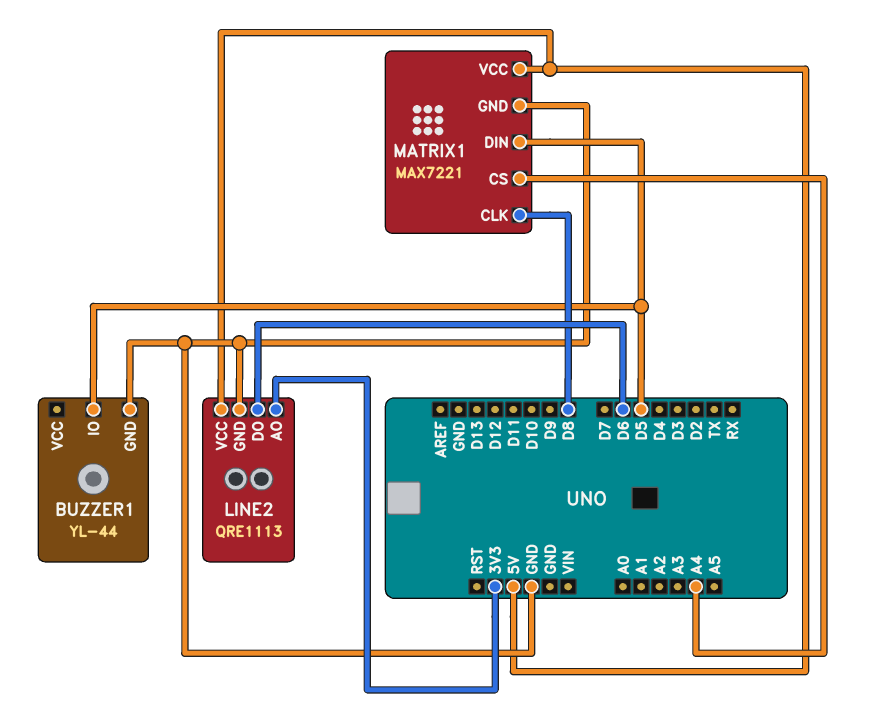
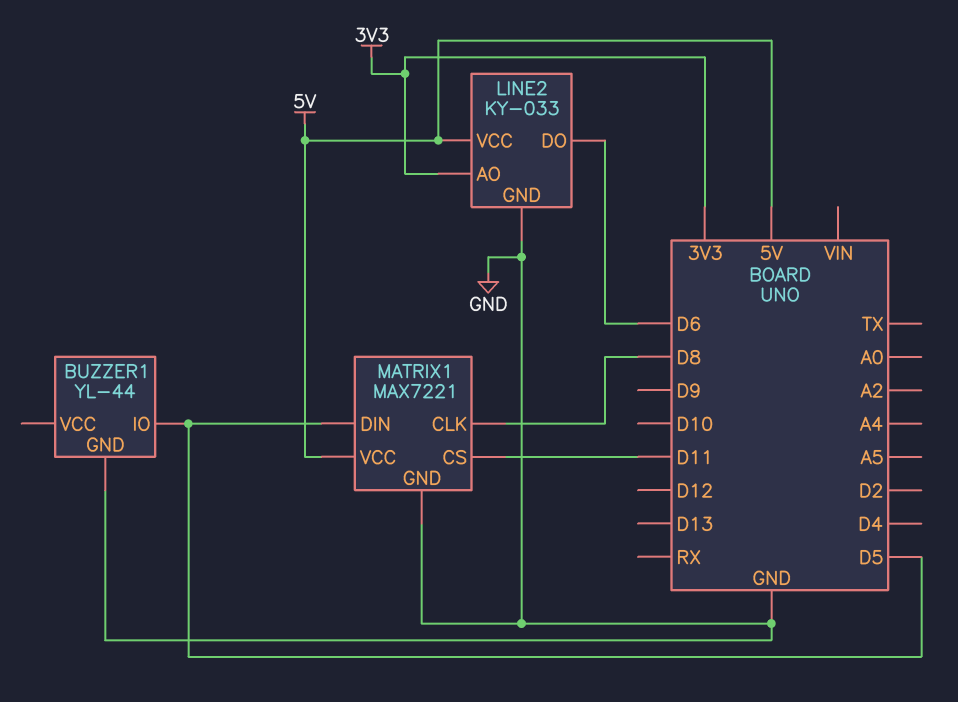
LINE2: QRE1113 -> KY-033
MATRIX1 pin CS: A4 -> D11

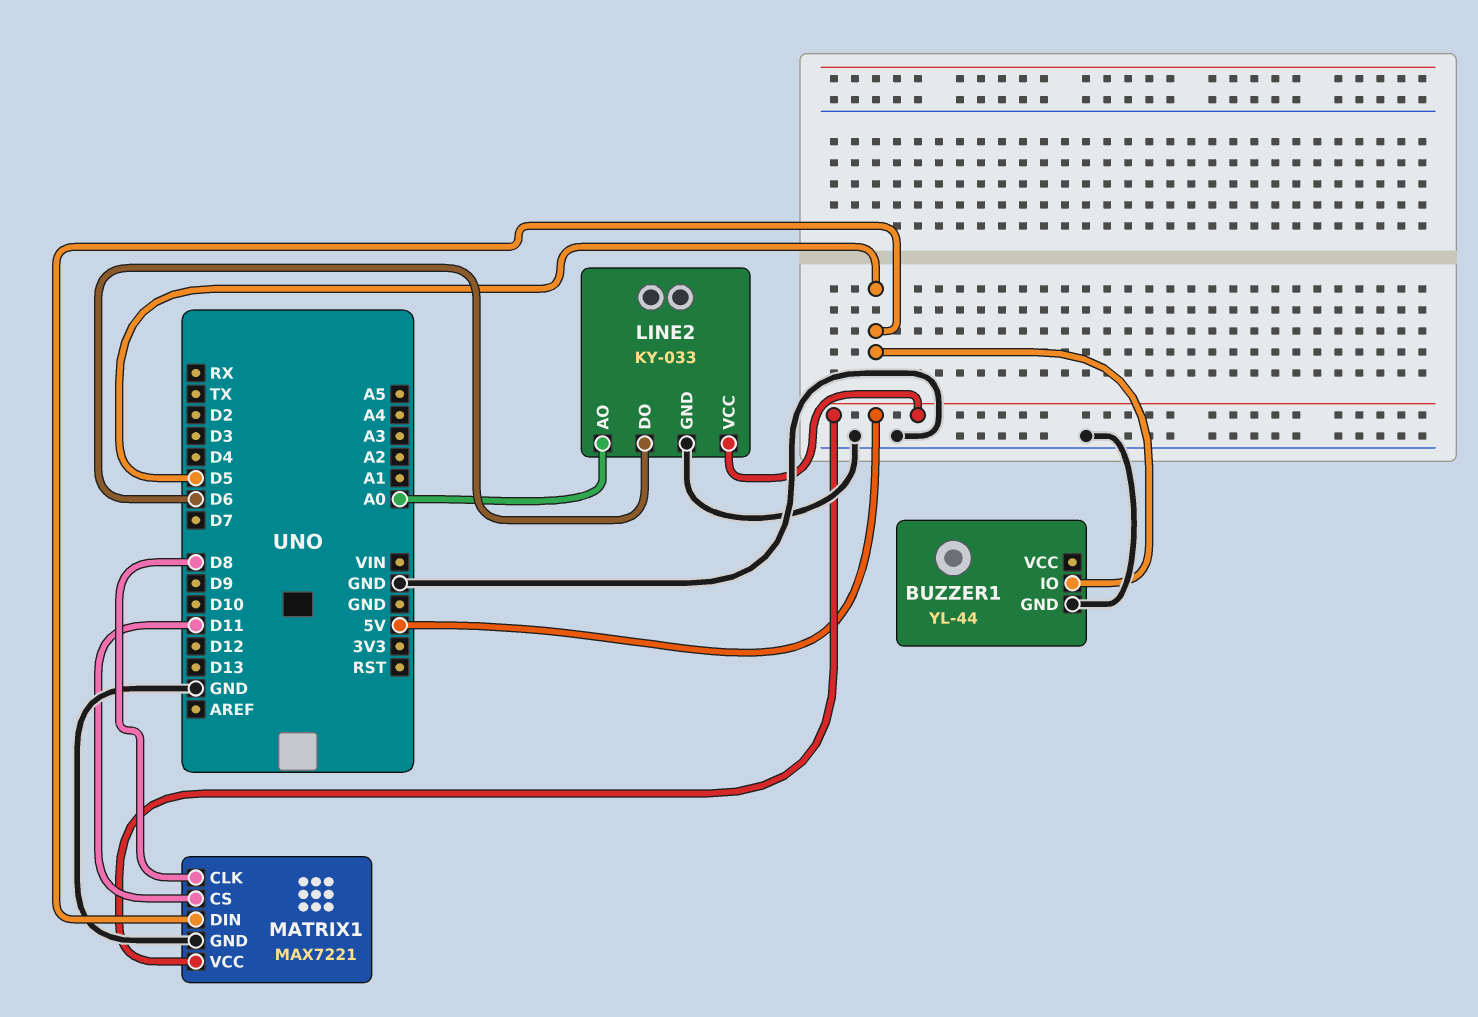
LINE2 pin AO: 3V3 -> A0

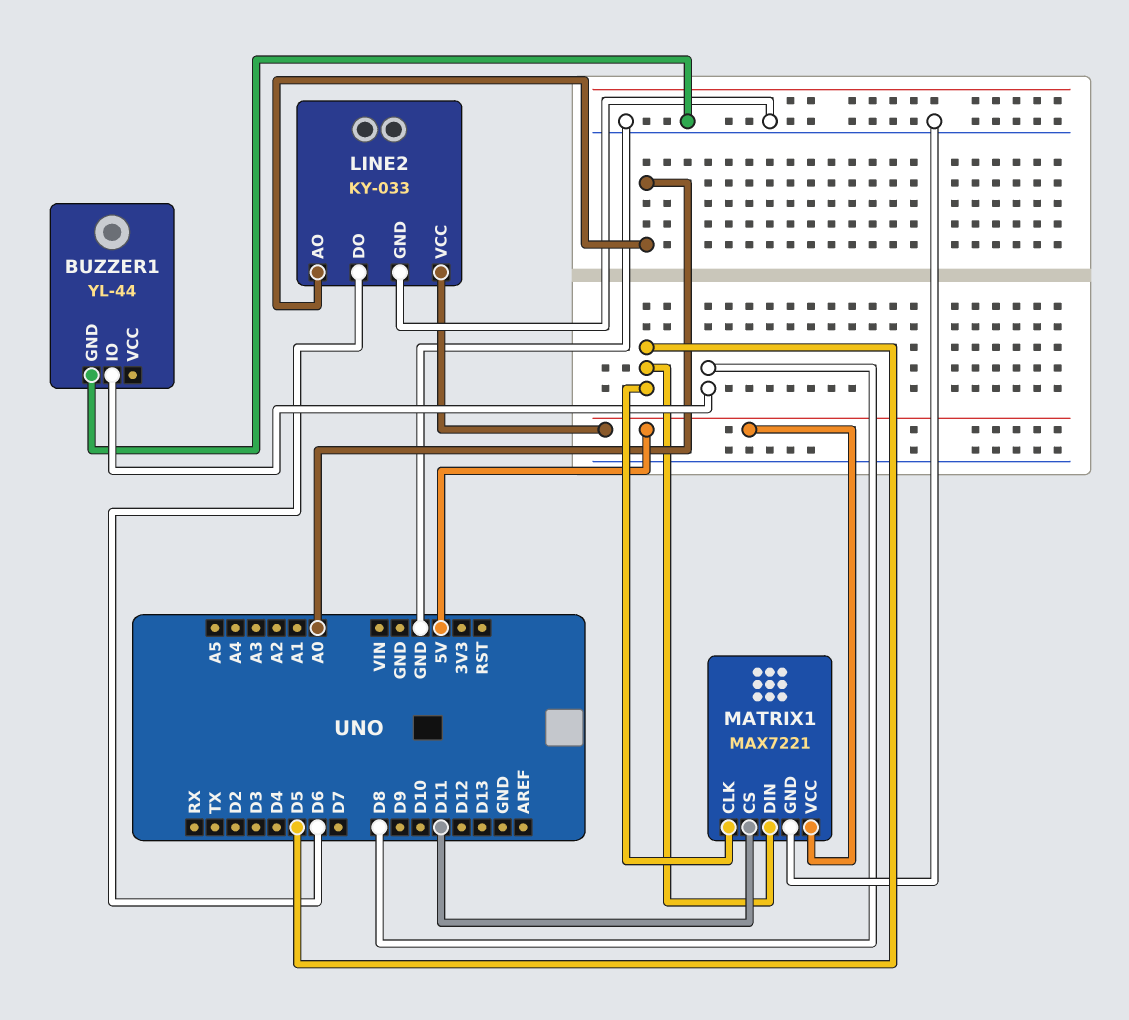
BUZZER1 pin IO: D5 -> D8
MATRIX1 pin CLK: D8 -> D5

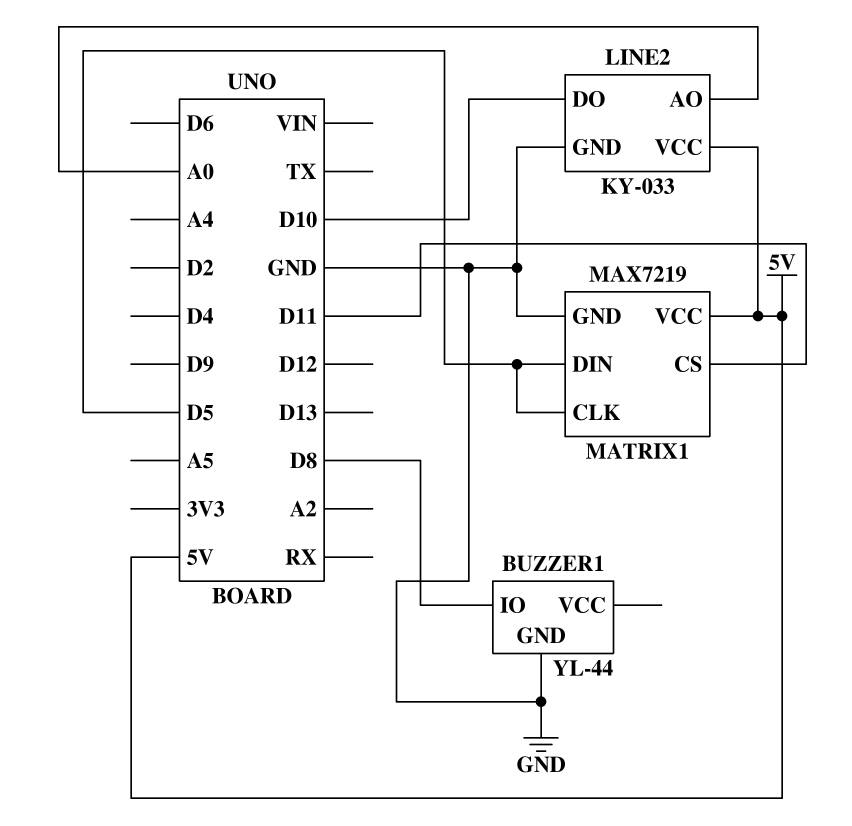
LINE2 pin DO: D6 -> D10
MATRIX1: MAX7221 -> MAX7219

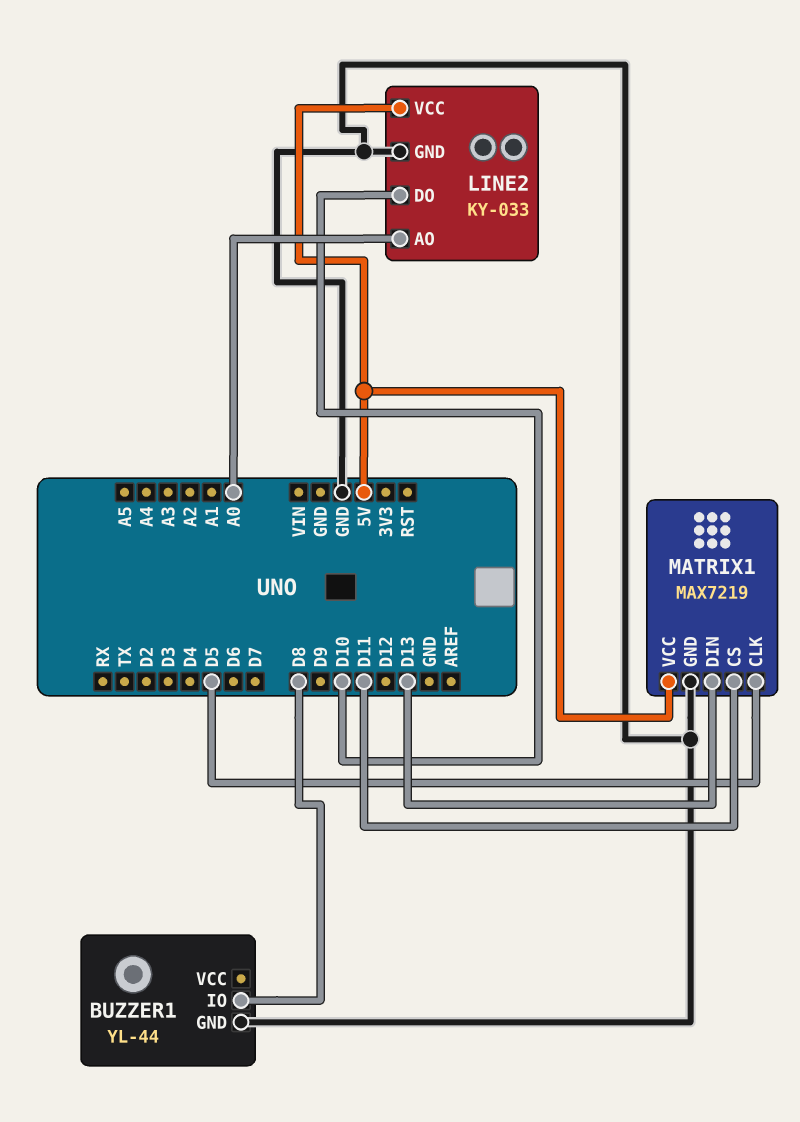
MATRIX1 pin DIN: D5 -> D13

